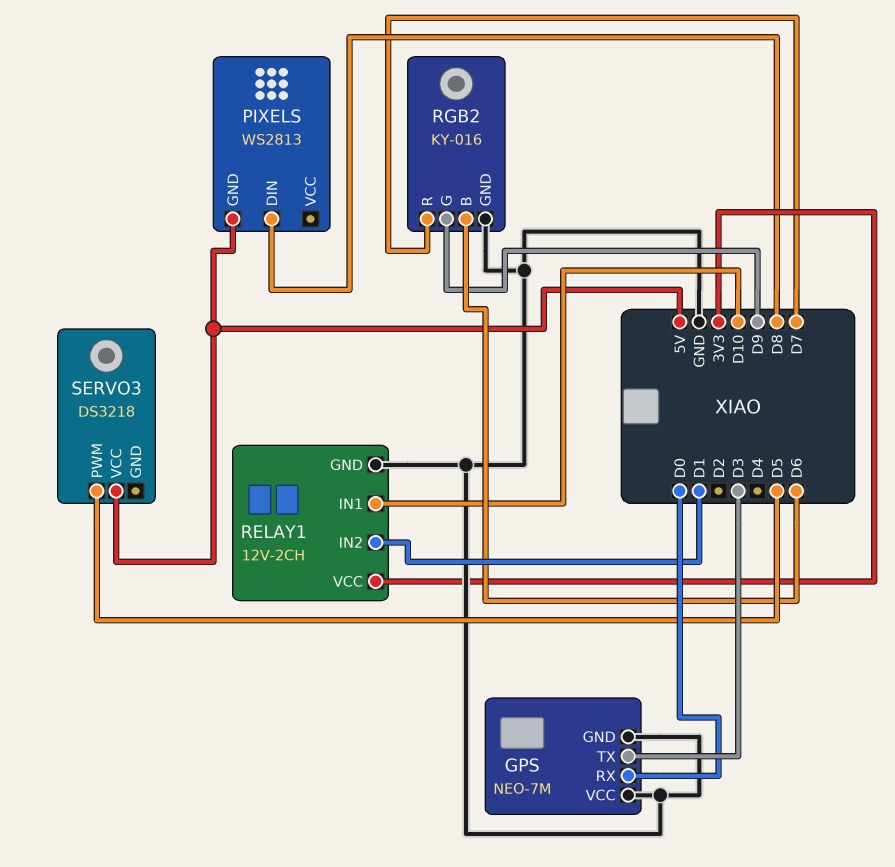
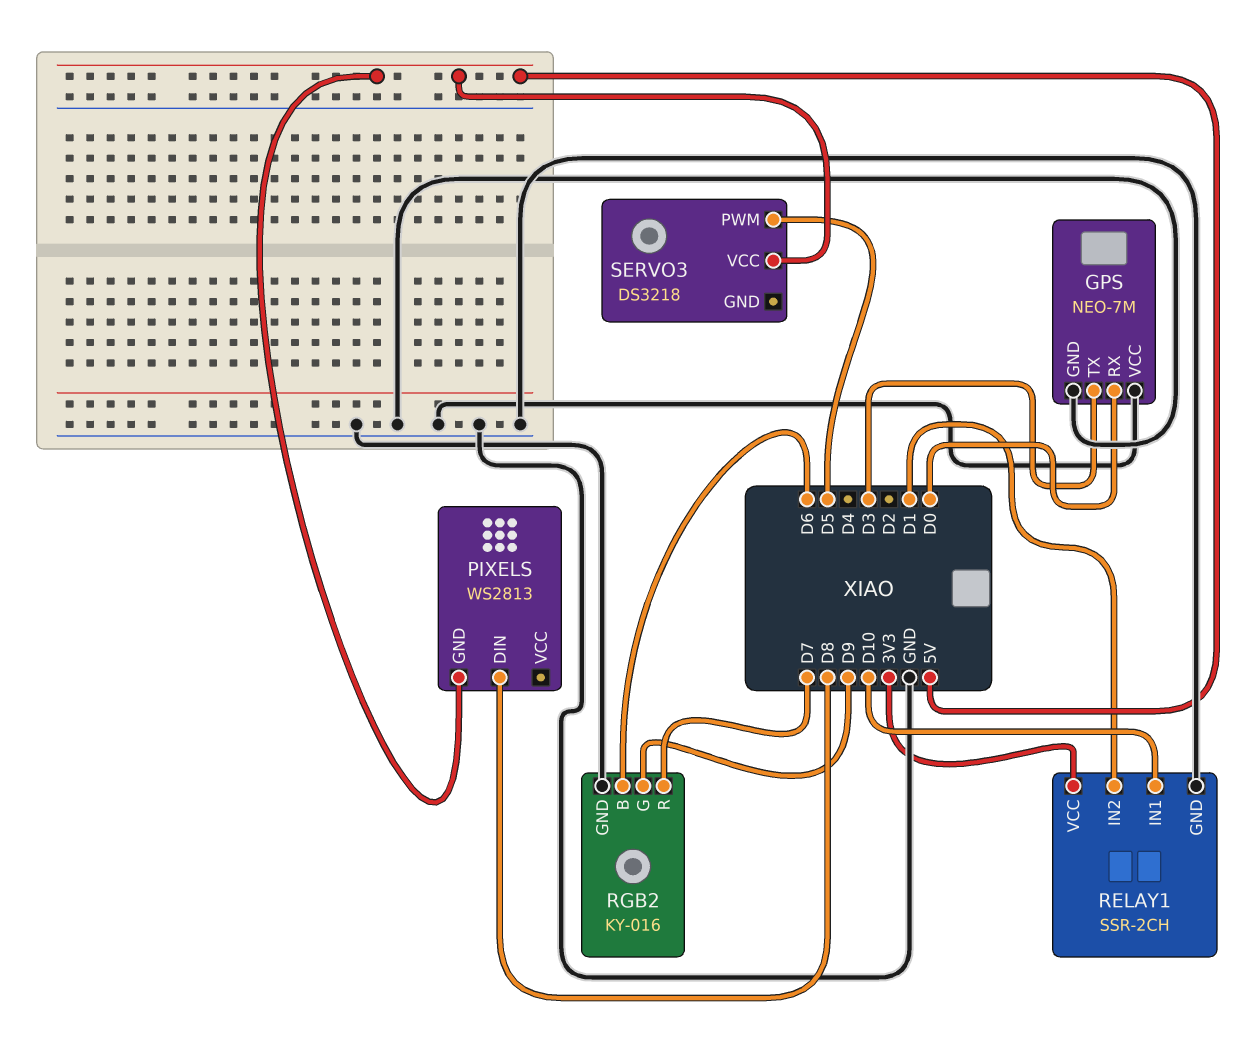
RELAY1: 12V-2CH -> SSR-2CH

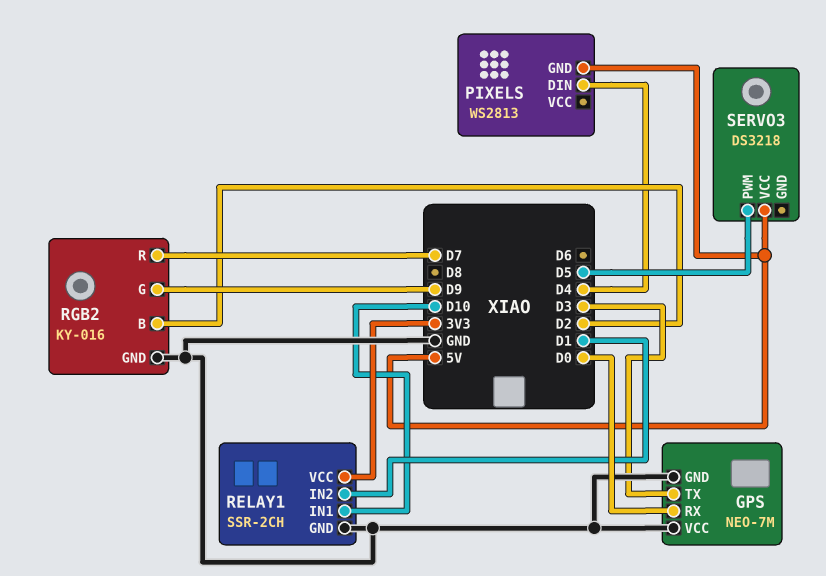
PIXELS pin DIN: D8 -> D4
RGB2 pin B: D6 -> D2

